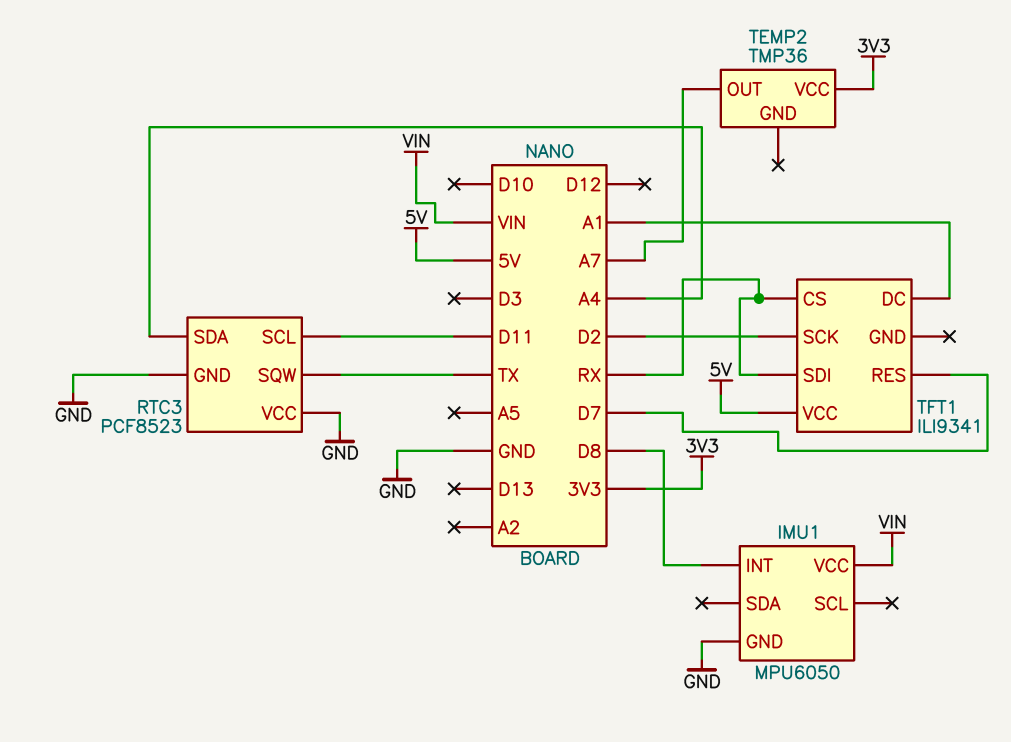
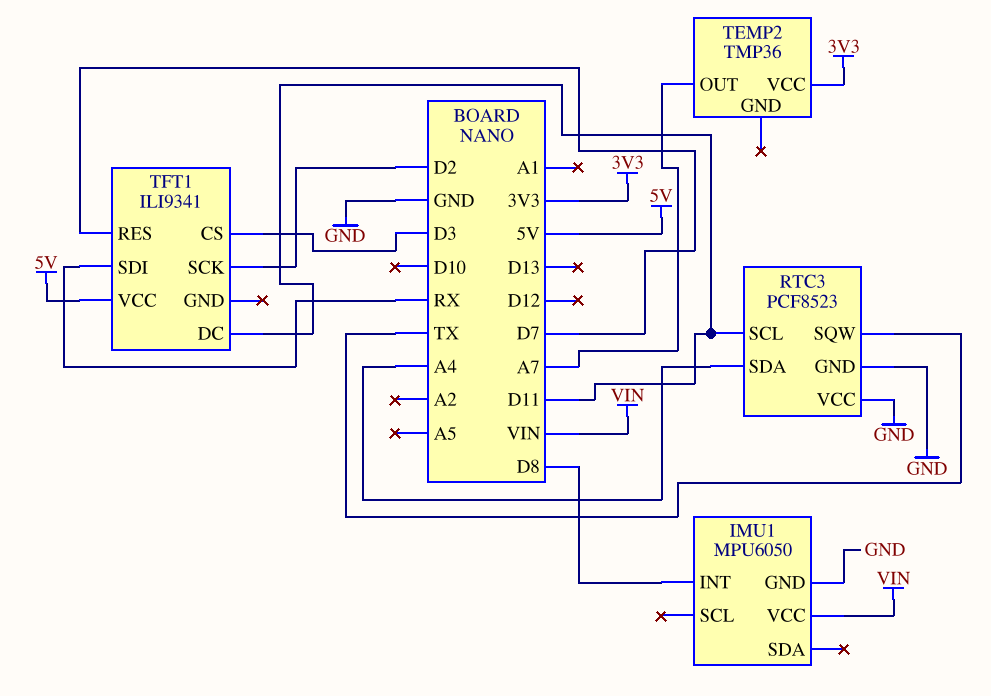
TFT1 pin CS: RX -> D3
TFT1 pin DC: A1 -> D11

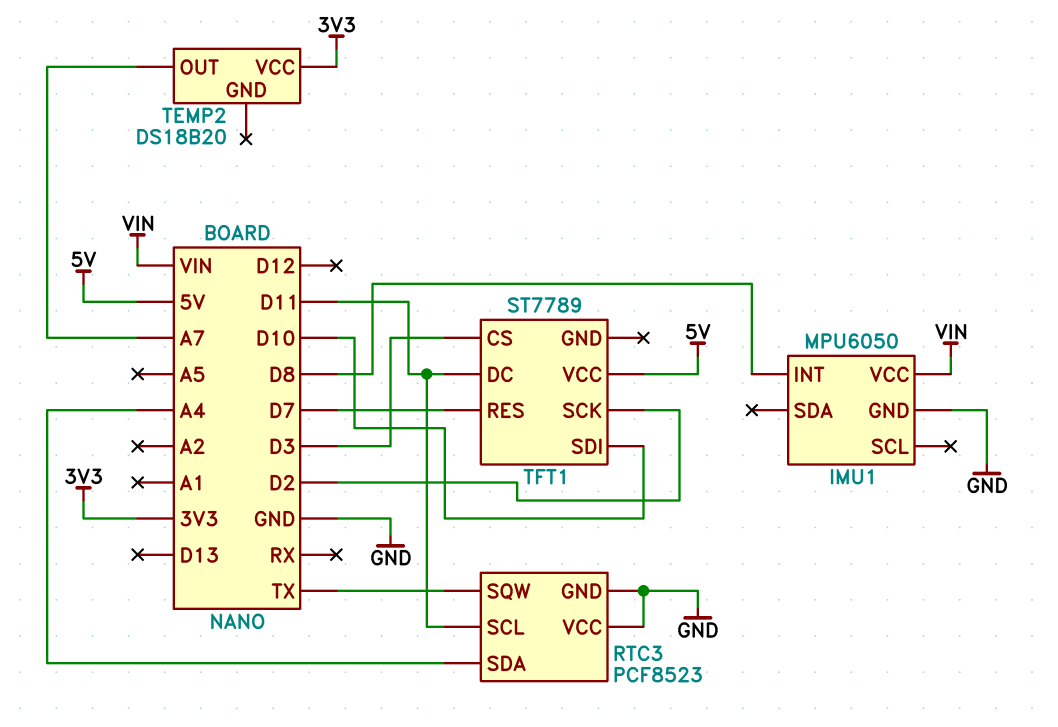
TEMP2: TMP36 -> DS18B20
TFT1: ILI9341 -> ST7789
TFT1 pin SDI: RX -> D10

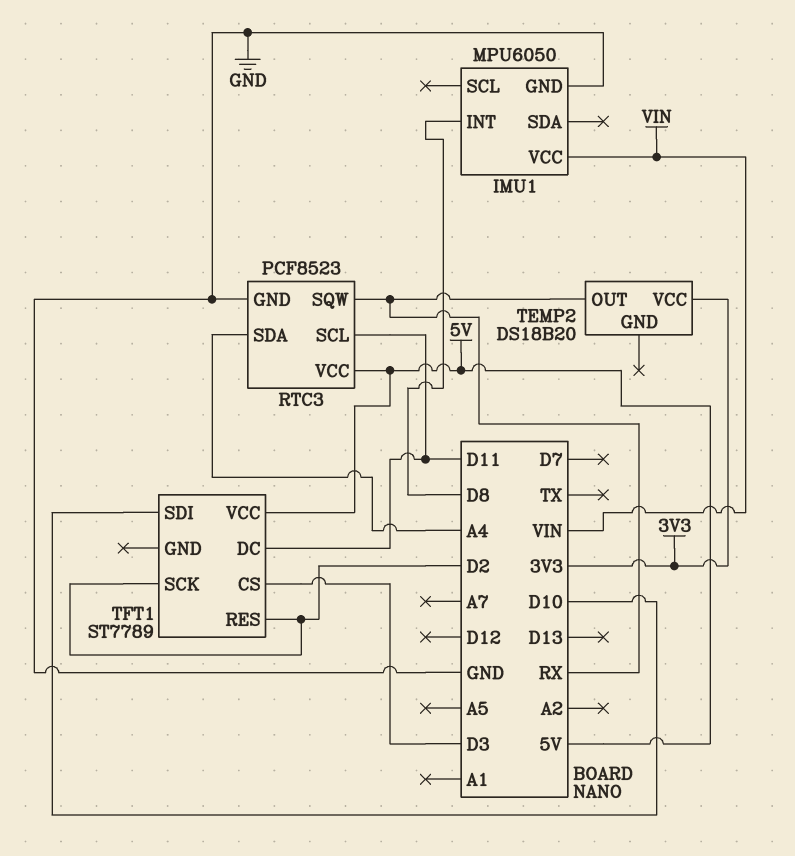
RTC3 pin SQW: TX -> RX
RTC3 pin VCC: GND -> 5V
TEMP2 pin OUT: A7 -> RX
TFT1 pin RES: D7 -> D2

